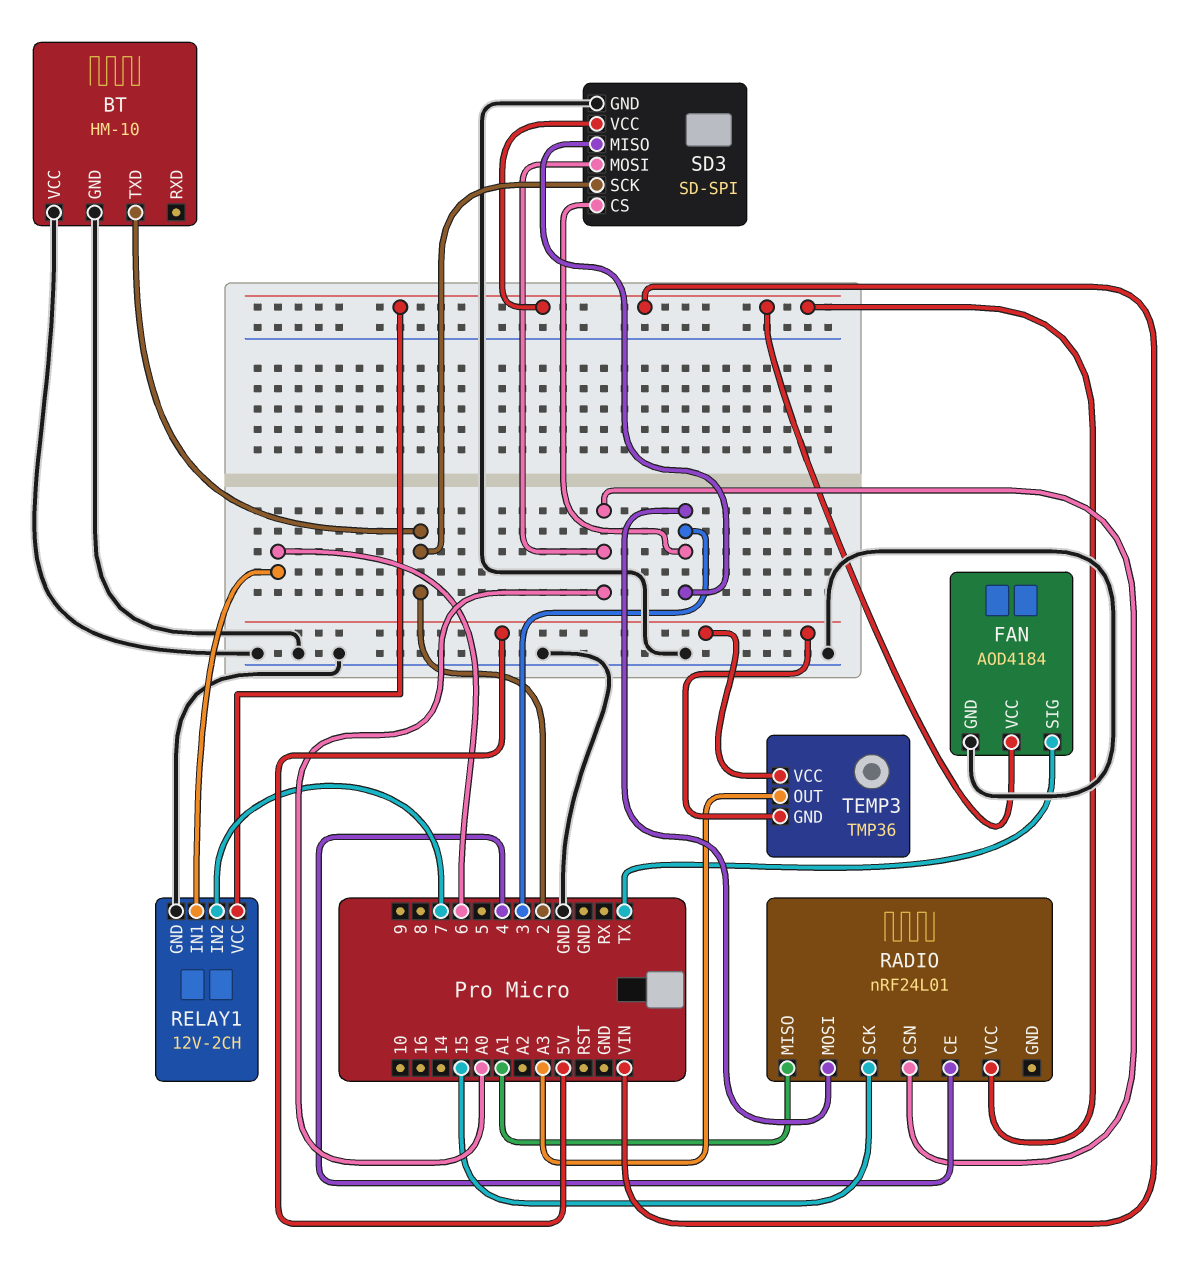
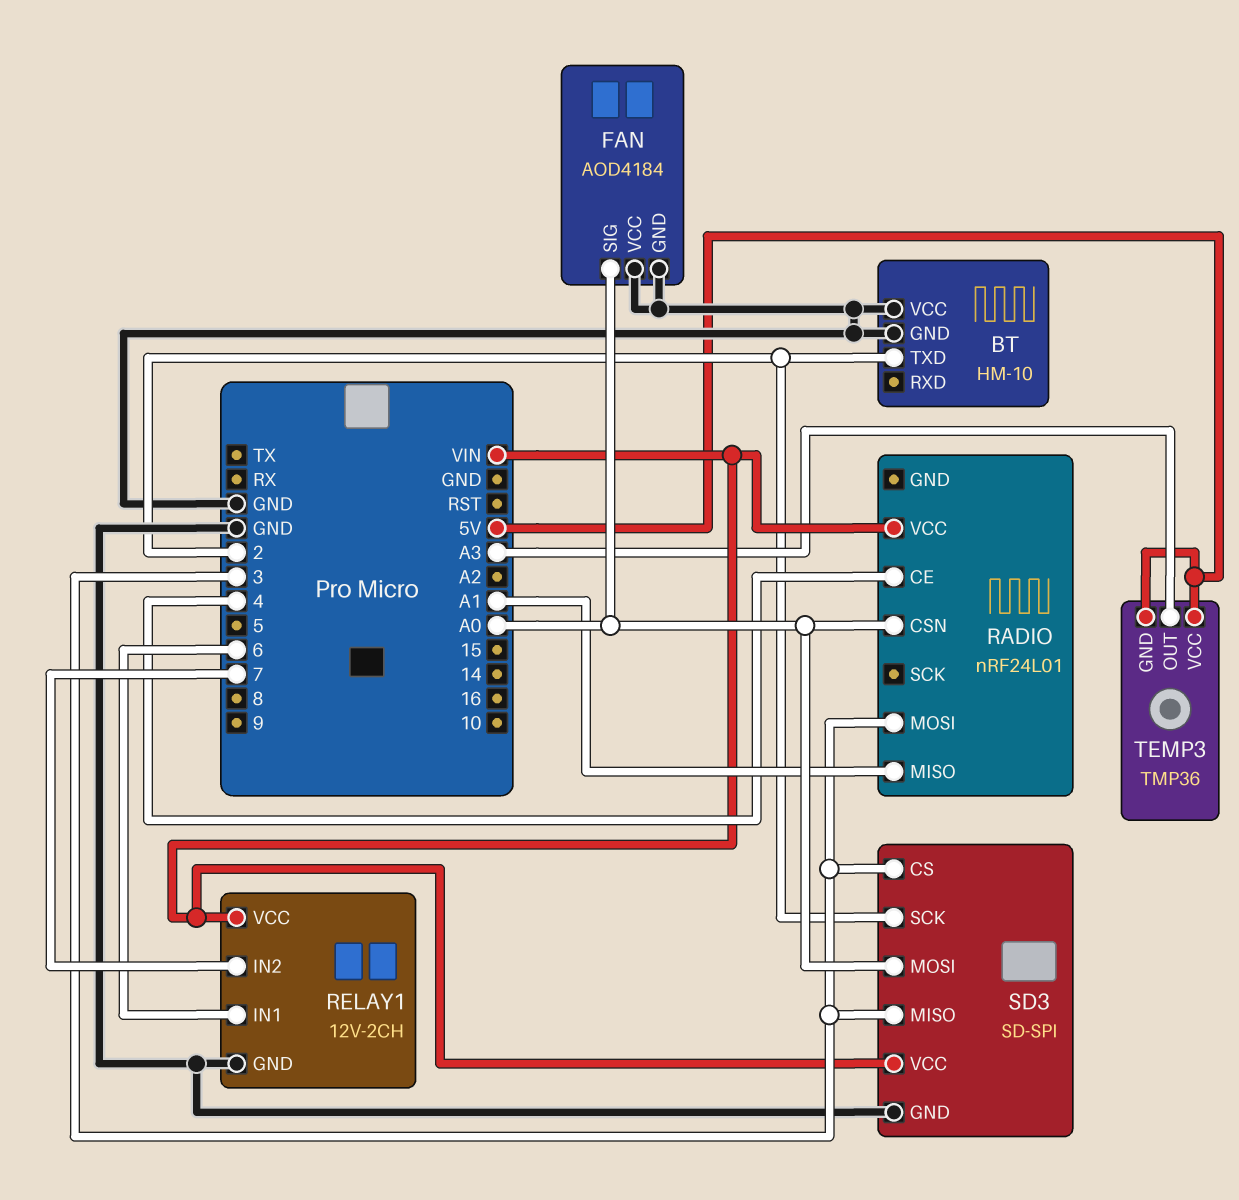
FAN pin SIG: TX -> A0
FAN pin VCC: VIN -> GND
RADIO pin SCK: 15 -> none

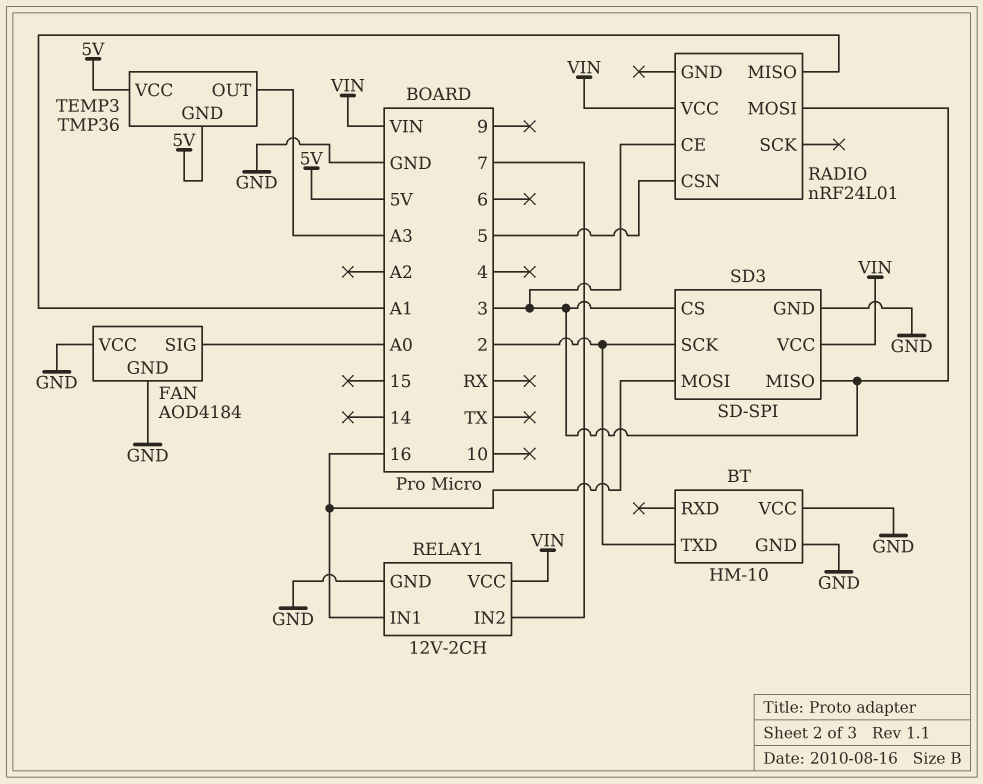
RADIO pin CE: 4 -> 3
RADIO pin CSN: A0 -> 5
RELAY1 pin IN1: 6 -> 16
SD3 pin MOSI: A0 -> 16

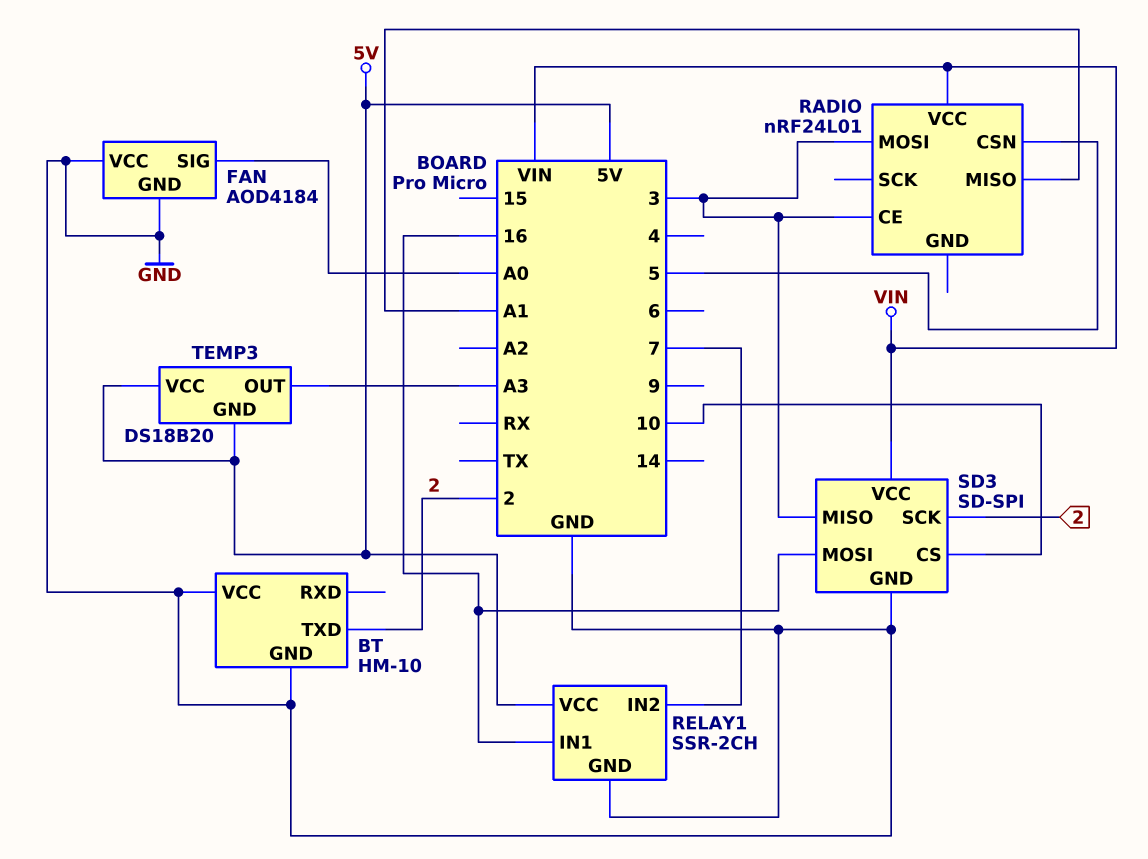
RELAY1: 12V-2CH -> SSR-2CH
RELAY1 pin VCC: VIN -> 5V
SD3 pin CS: 3 -> 10
TEMP3: TMP36 -> DS18B20

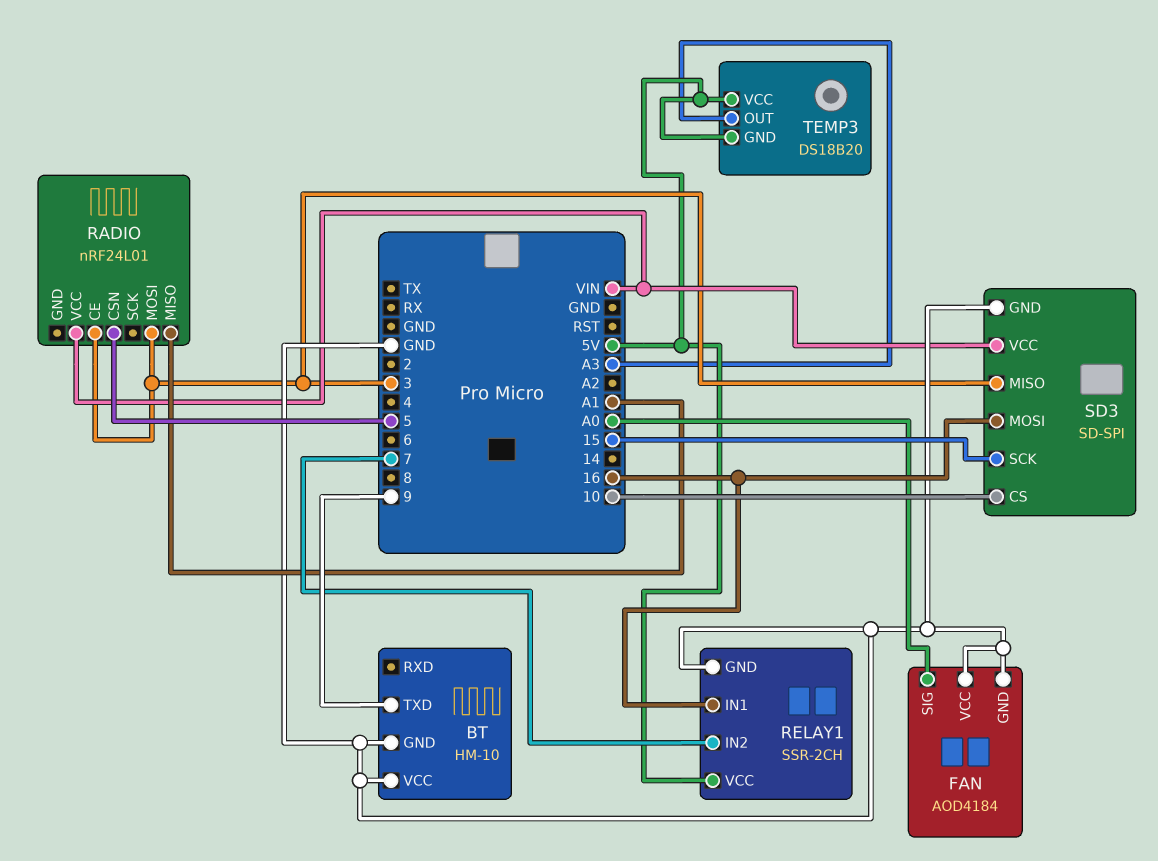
BT pin TXD: 2 -> 9
SD3 pin SCK: 2 -> 15

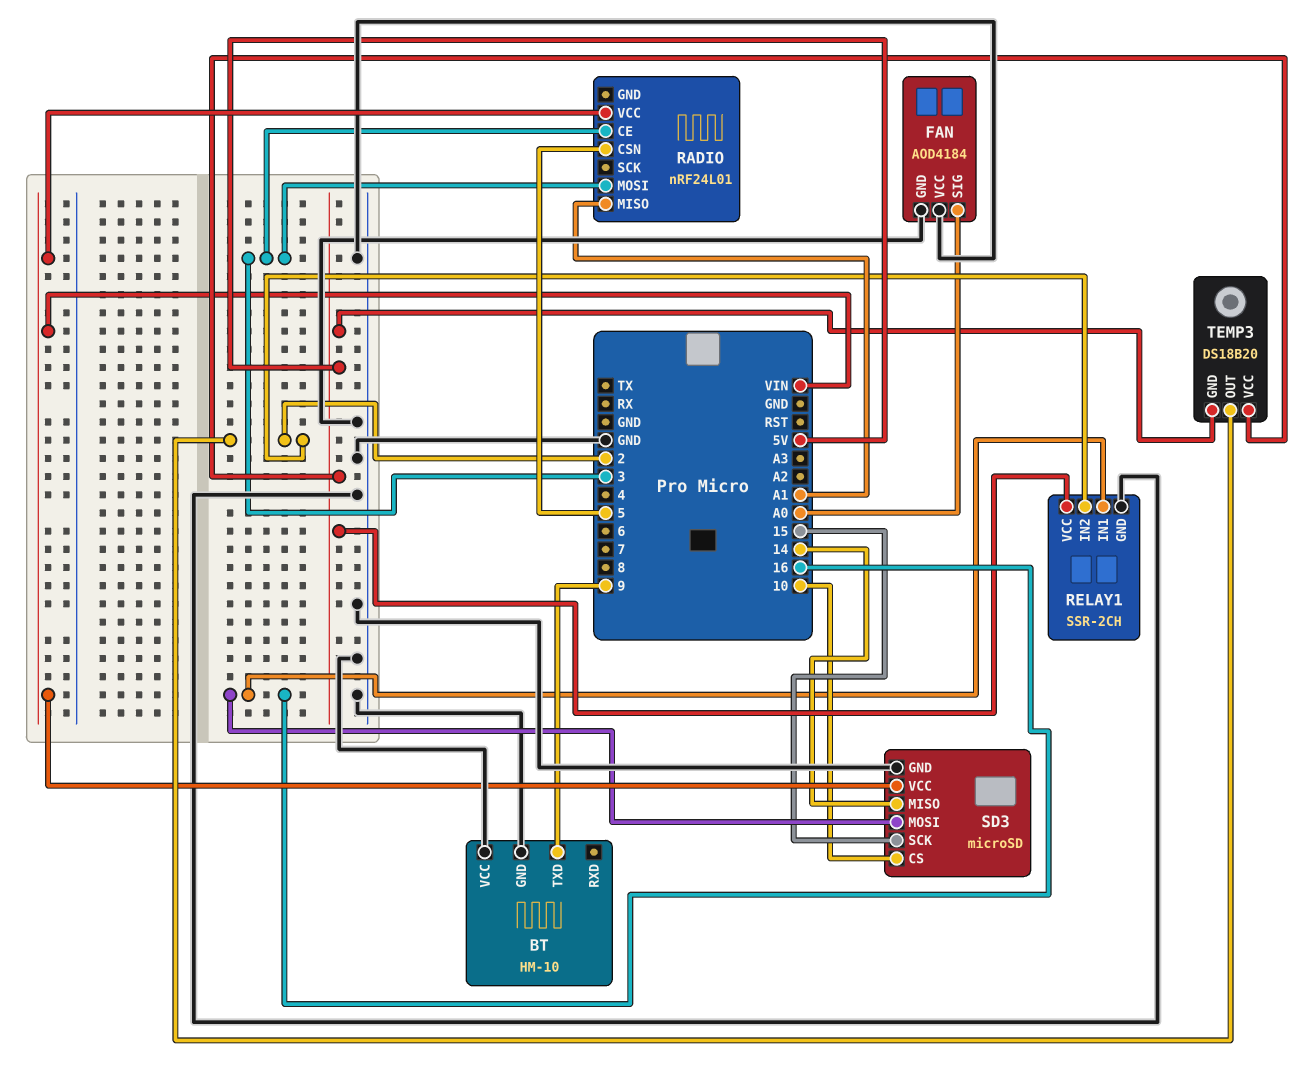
RELAY1 pin IN2: 7 -> 2
SD3: SD-SPI -> microSD
SD3 pin MISO: 3 -> 14
TEMP3 pin OUT: A3 -> 2

